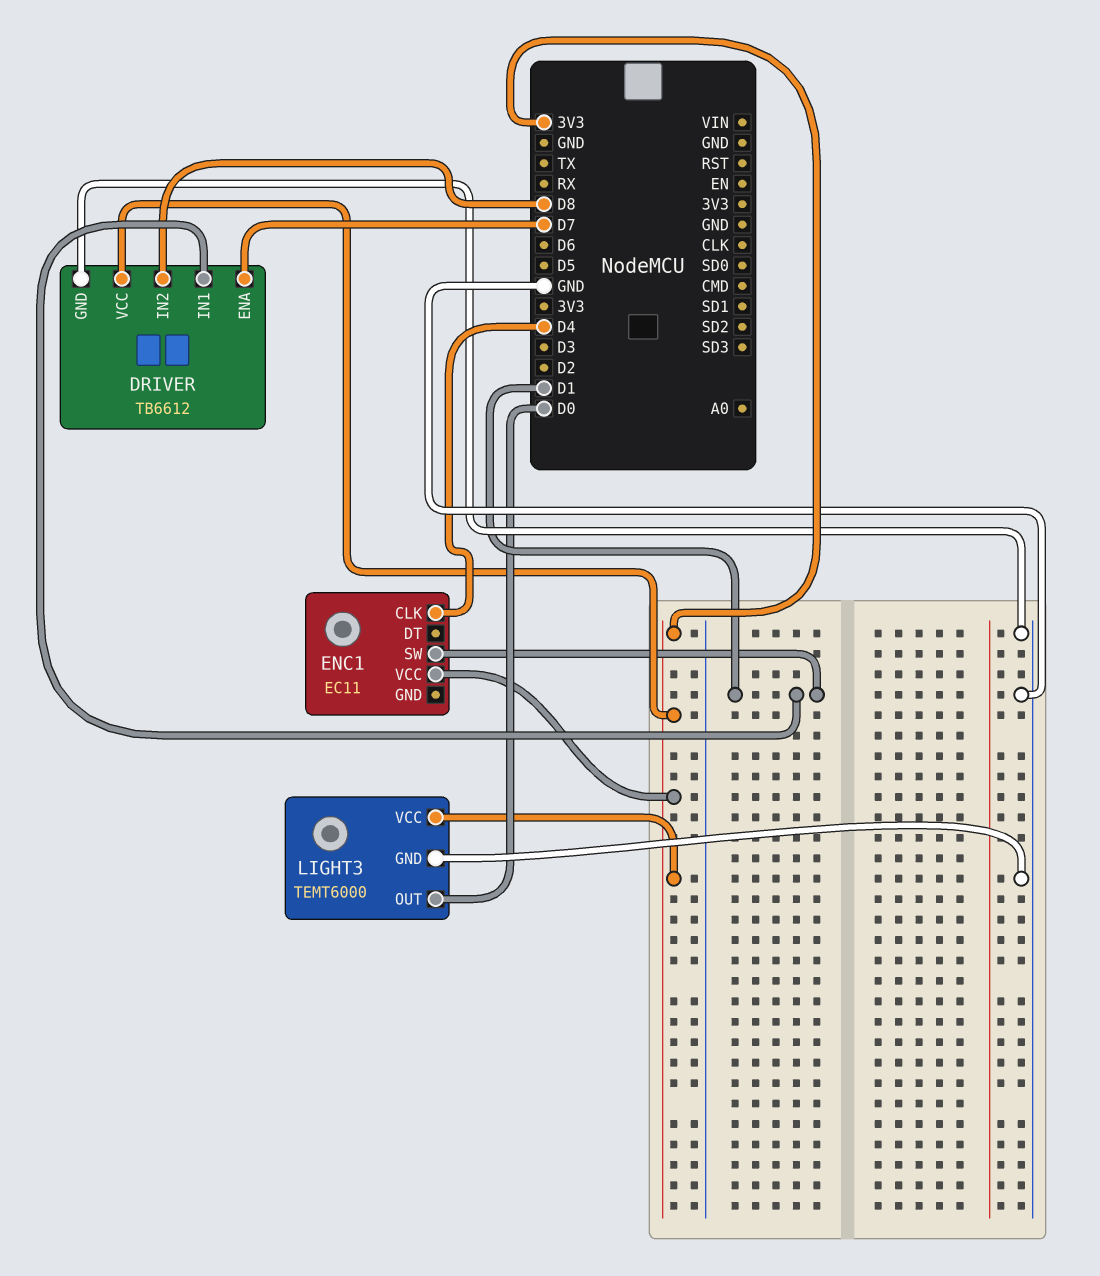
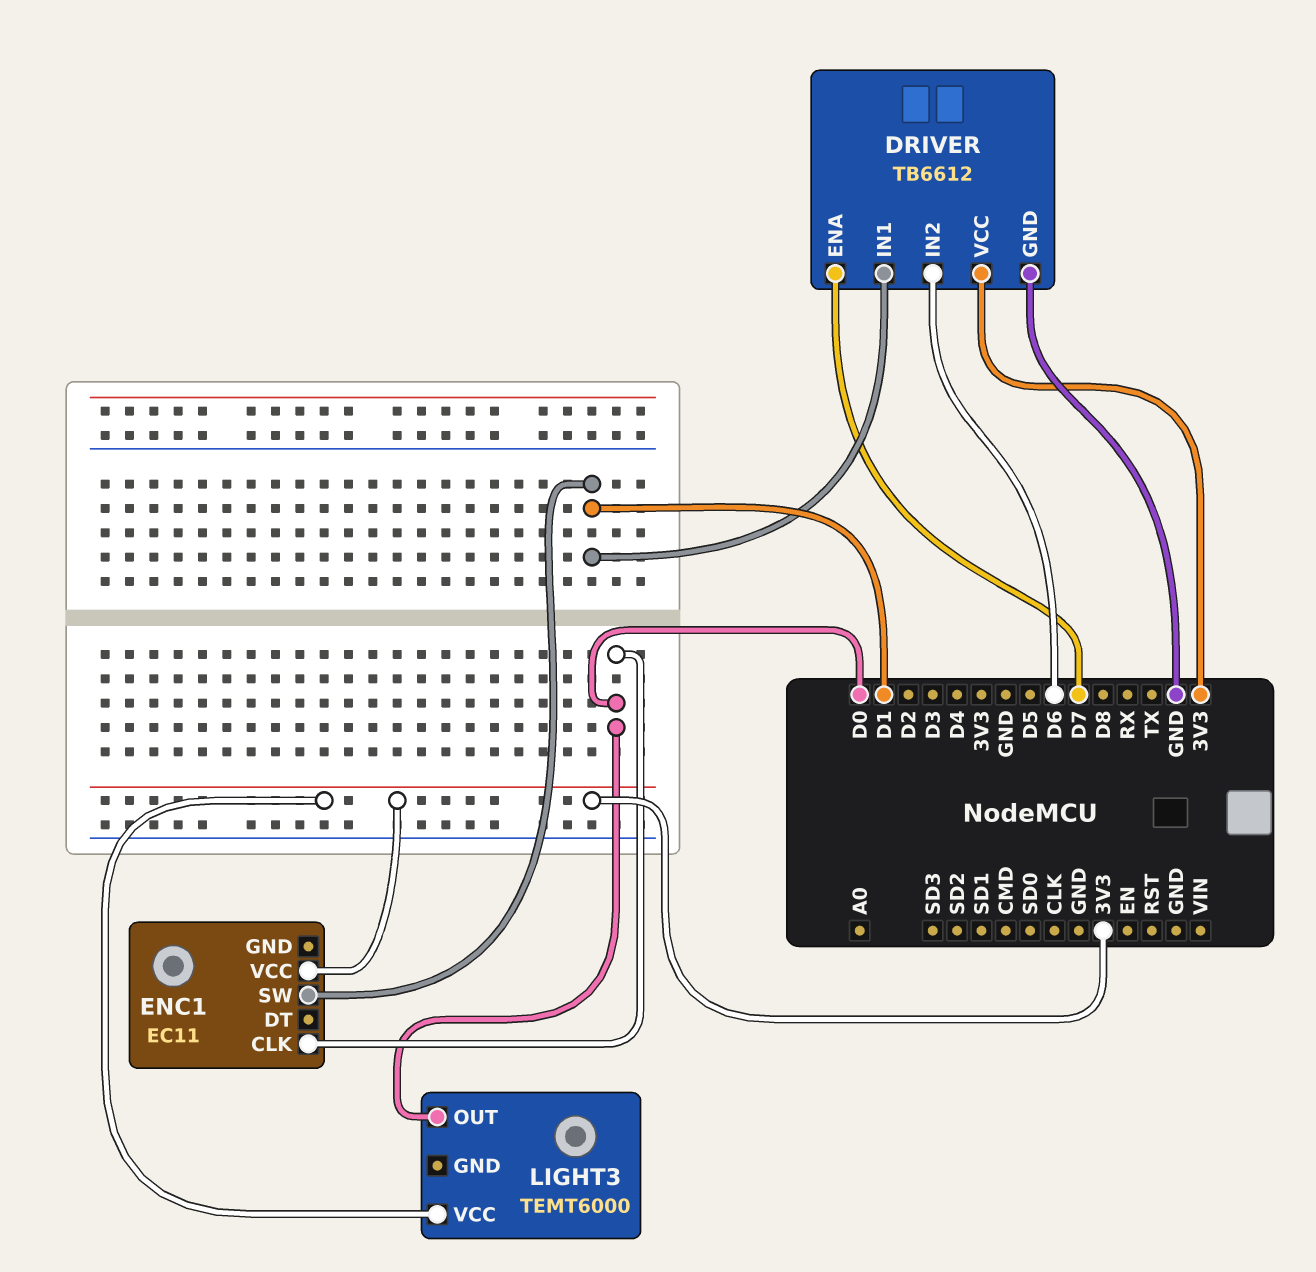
DRIVER pin IN2: D8 -> D6
ENC1 pin CLK: D4 -> D0
LIGHT3 pin GND: GND -> none

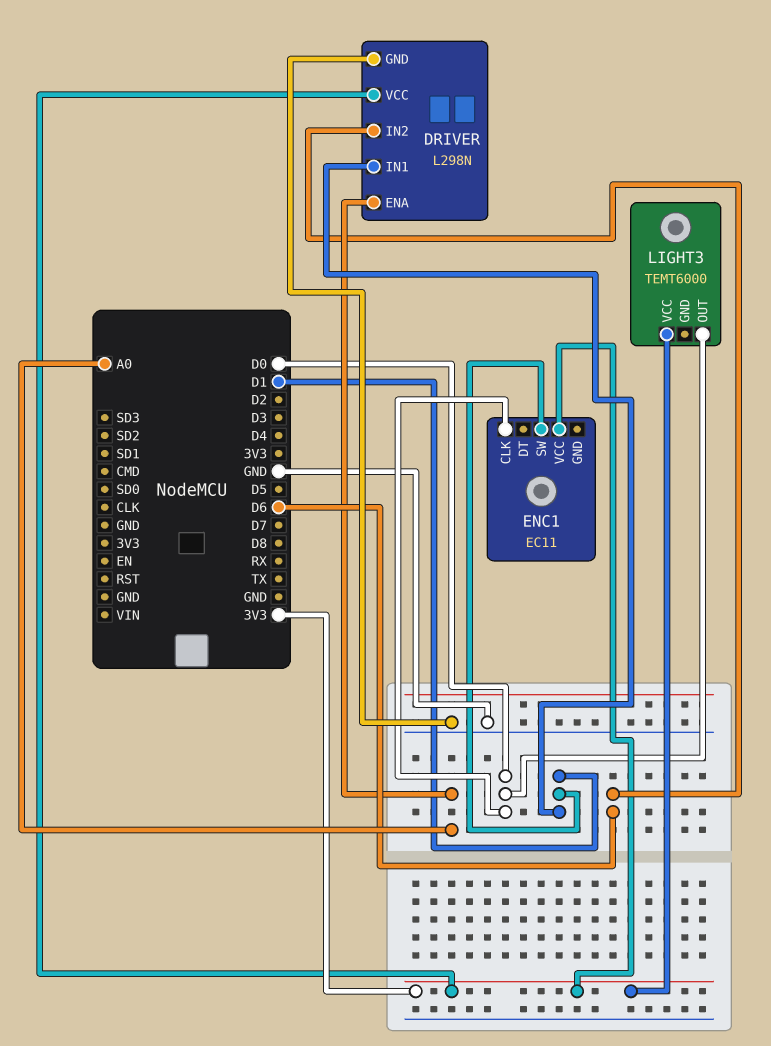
DRIVER: TB6612 -> L298N
DRIVER pin ENA: D7 -> A0

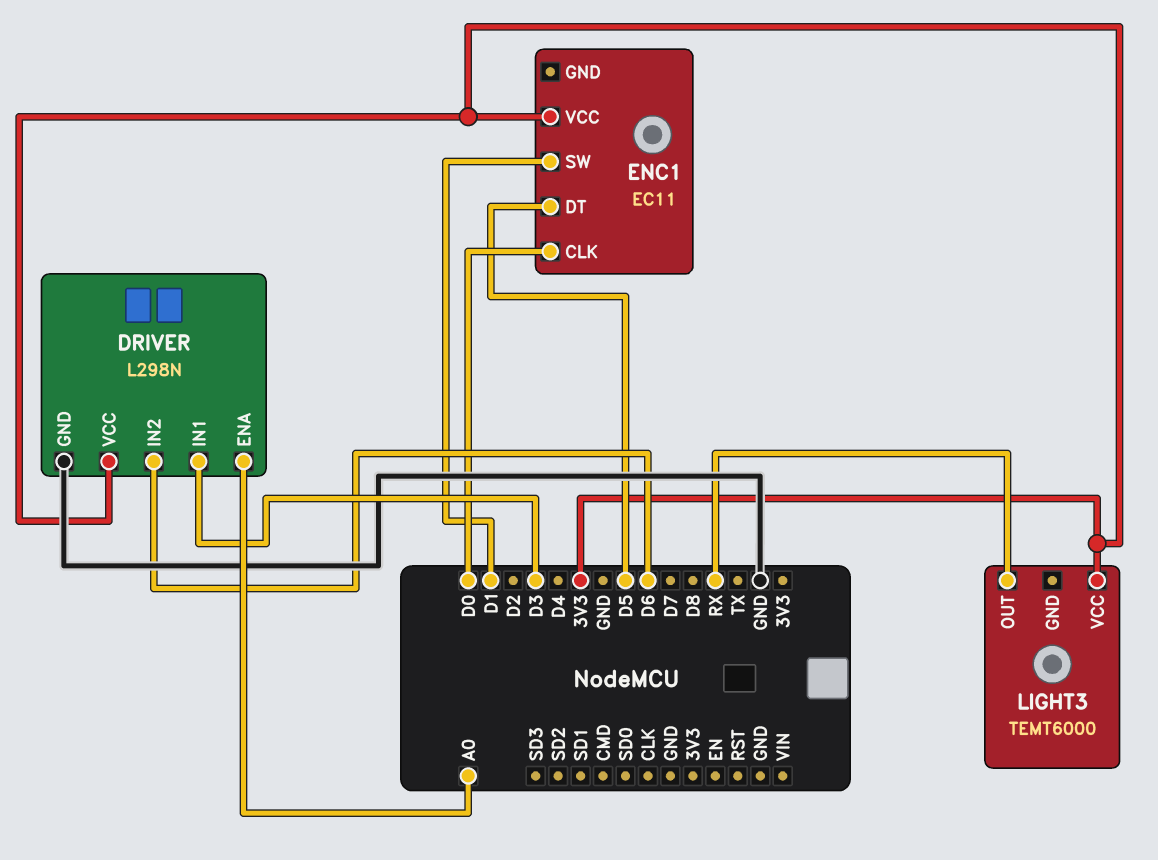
DRIVER pin IN1: D1 -> D3
ENC1 pin DT: none -> D5
LIGHT3 pin OUT: D0 -> RX

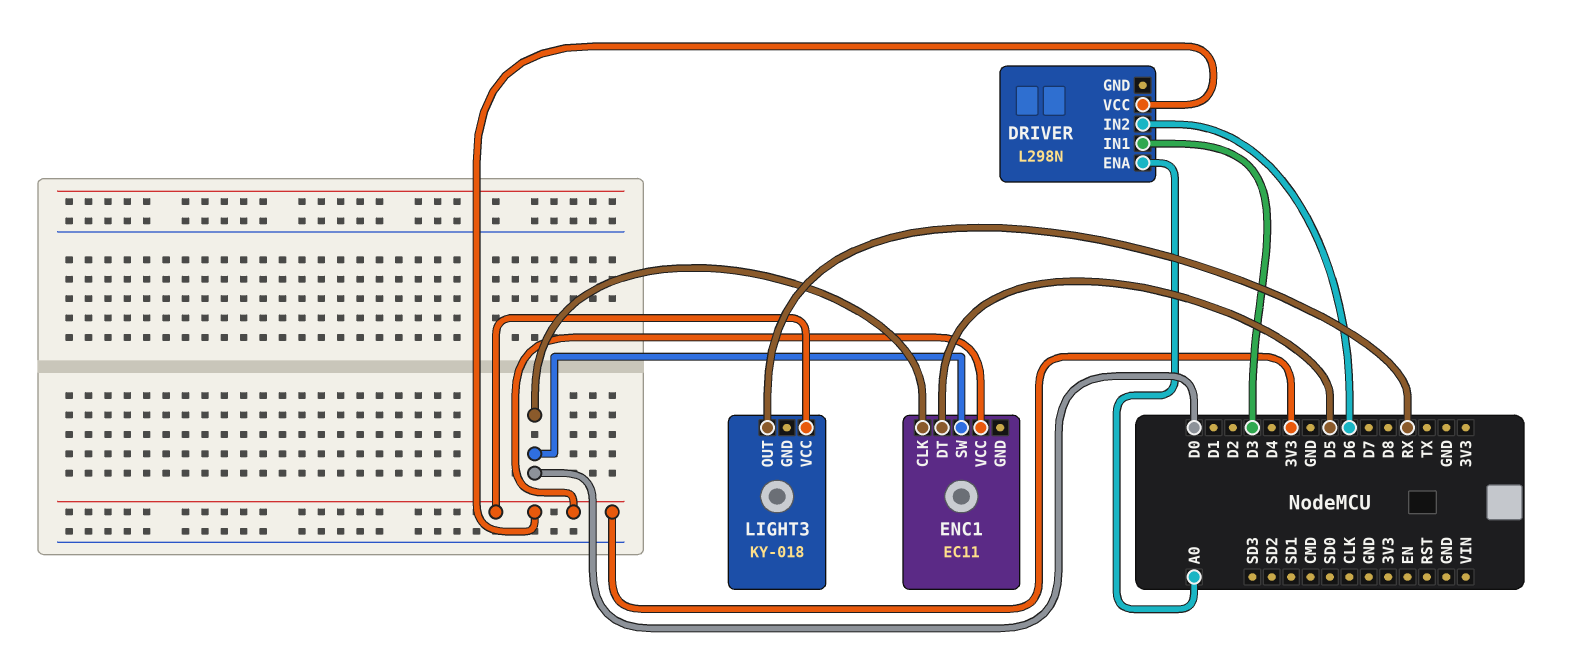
DRIVER pin GND: GND -> none
ENC1 pin SW: D1 -> D0
LIGHT3: TEMT6000 -> KY-018

